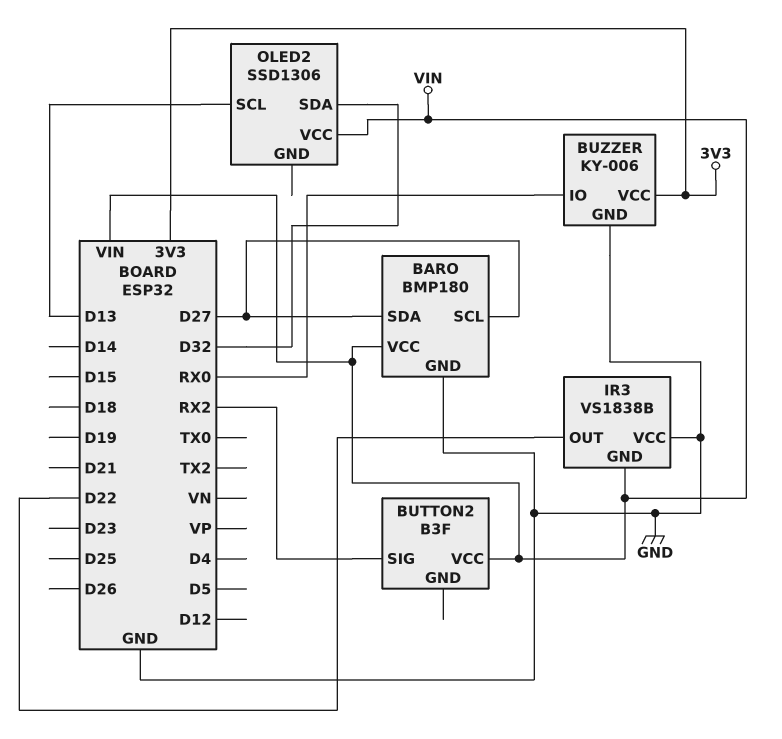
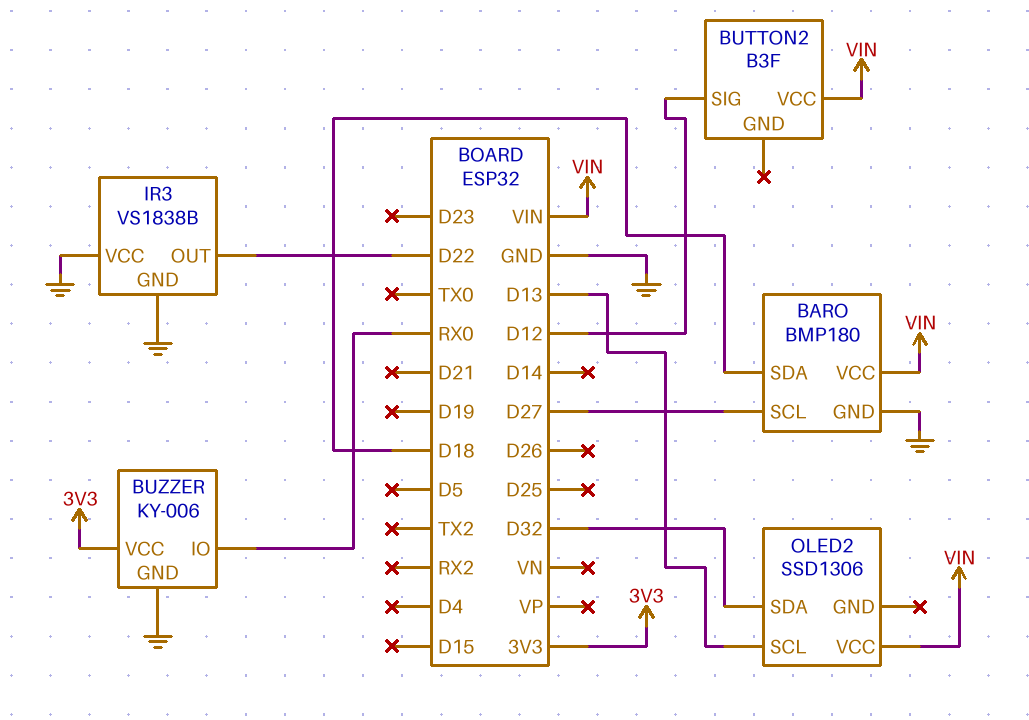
BARO pin SDA: D27 -> D18
BUTTON2 pin SIG: RX2 -> D12
IR3 pin GND: VIN -> GND

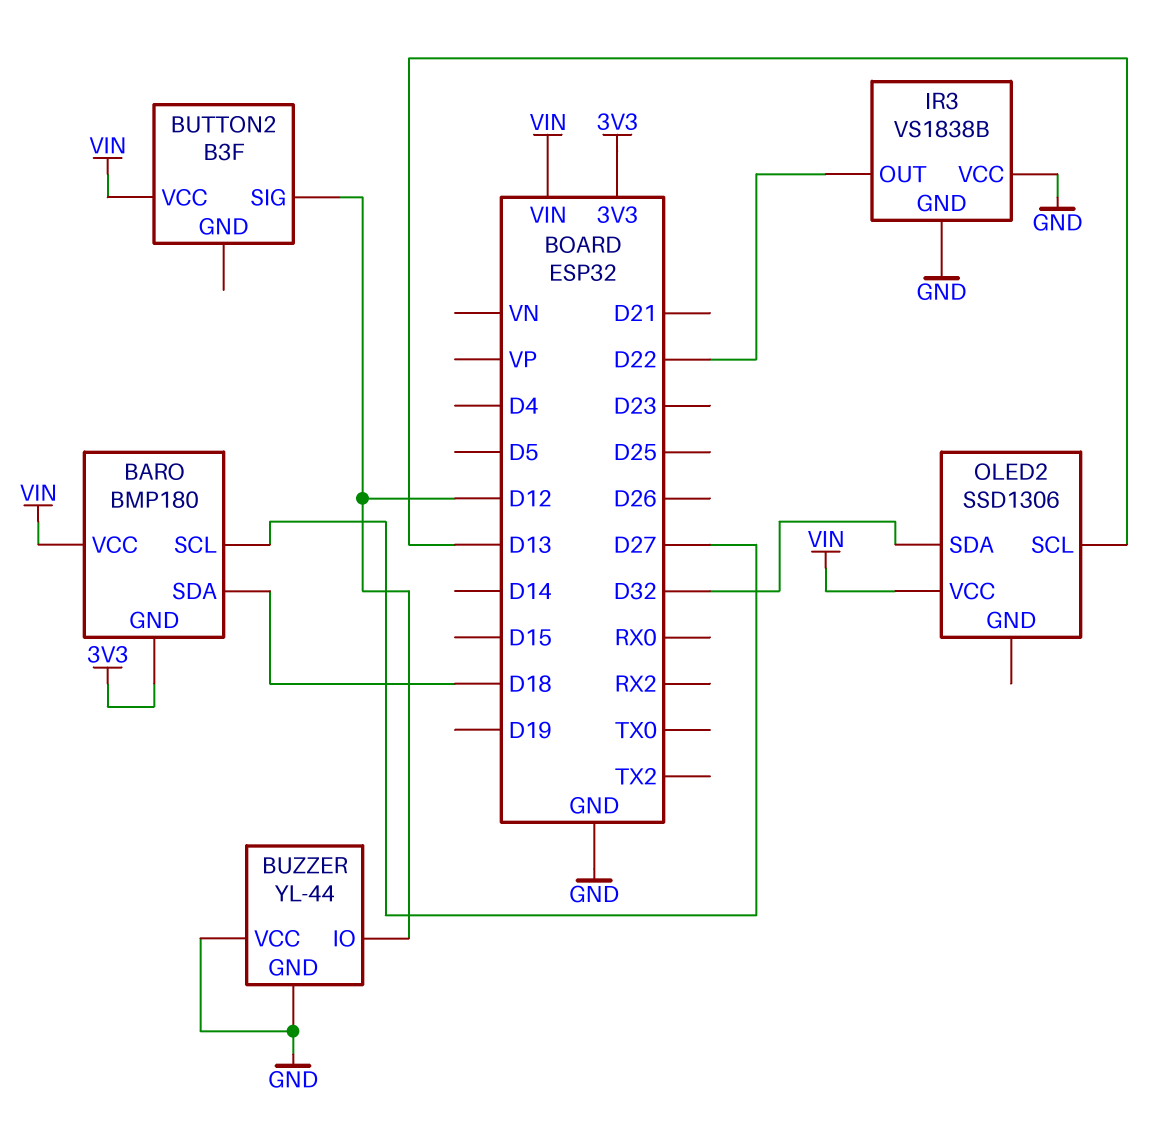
BARO pin GND: GND -> 3V3
BUZZER: KY-006 -> YL-44
BUZZER pin IO: RX0 -> D12
BUZZER pin VCC: 3V3 -> GND

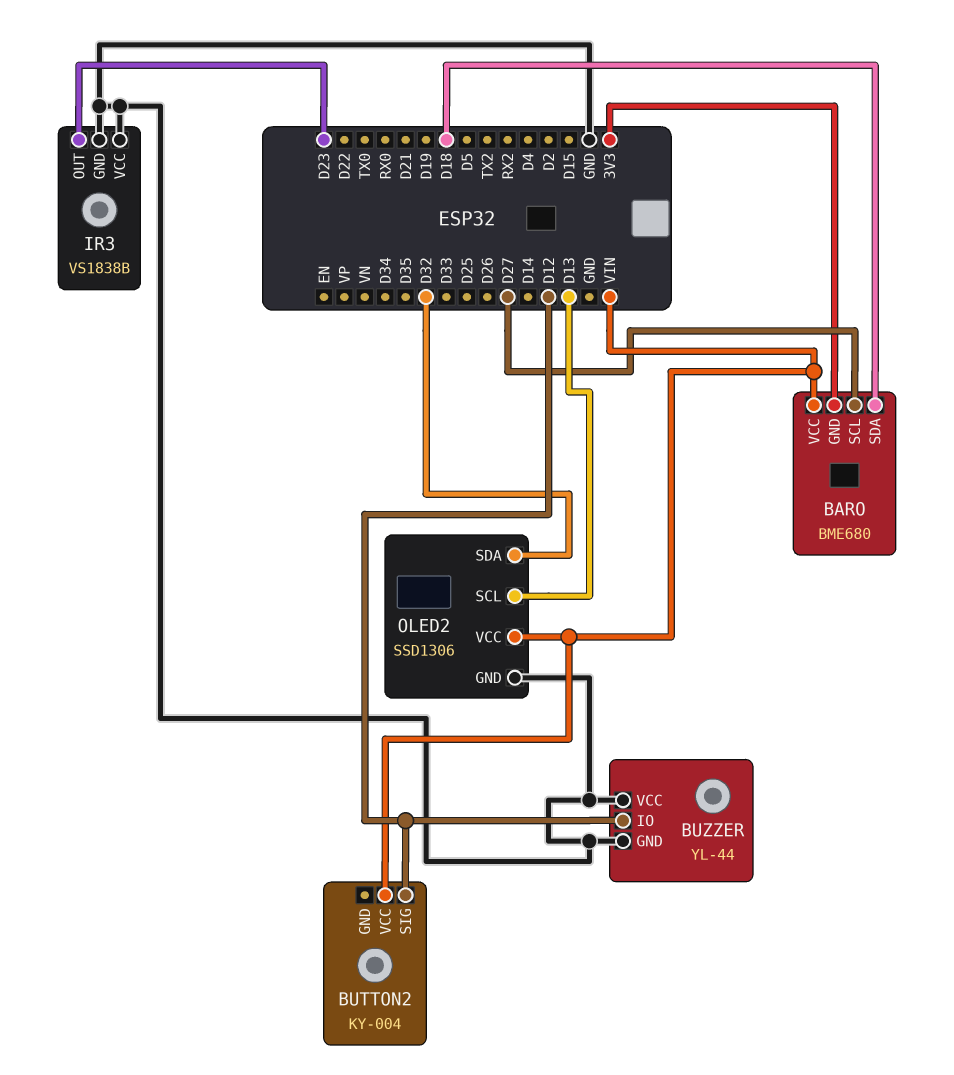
BARO: BMP180 -> BME680
BUTTON2: B3F -> KY-004
IR3 pin OUT: D22 -> D23
OLED2 pin GND: none -> GND

